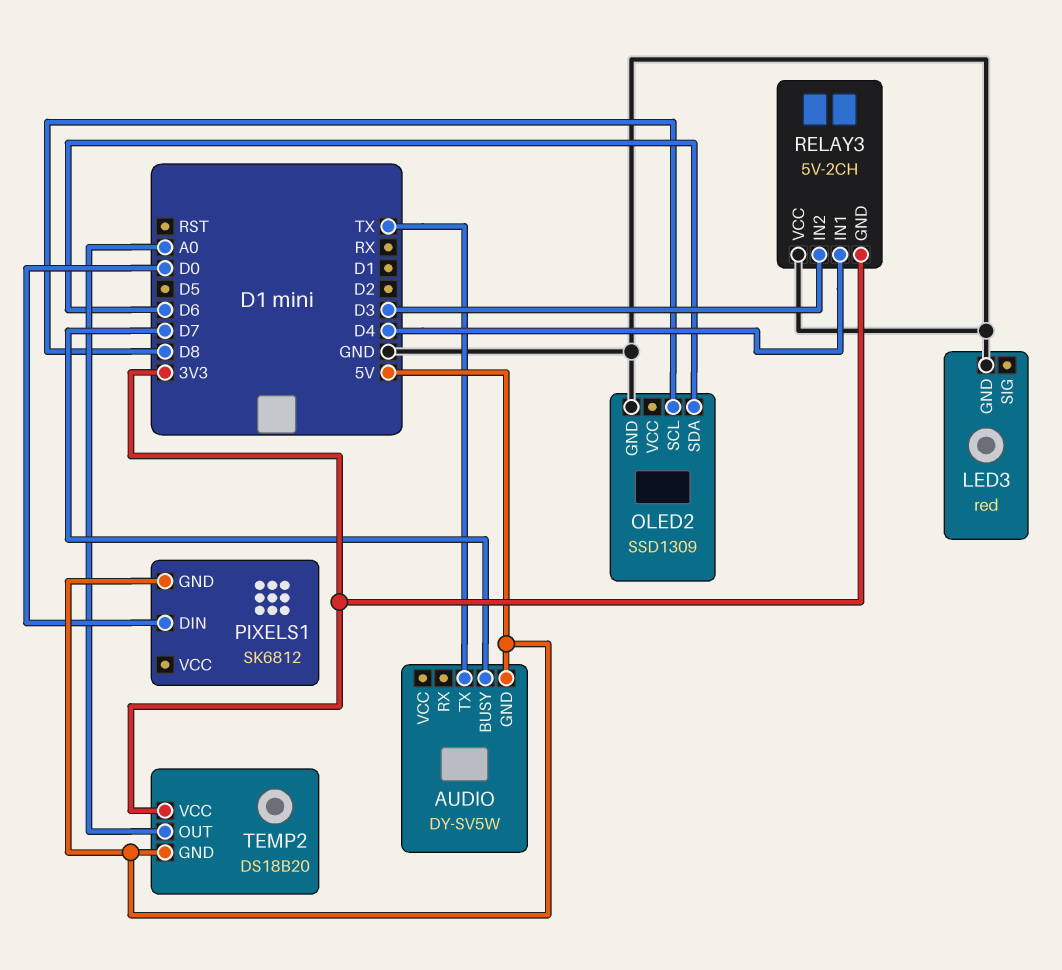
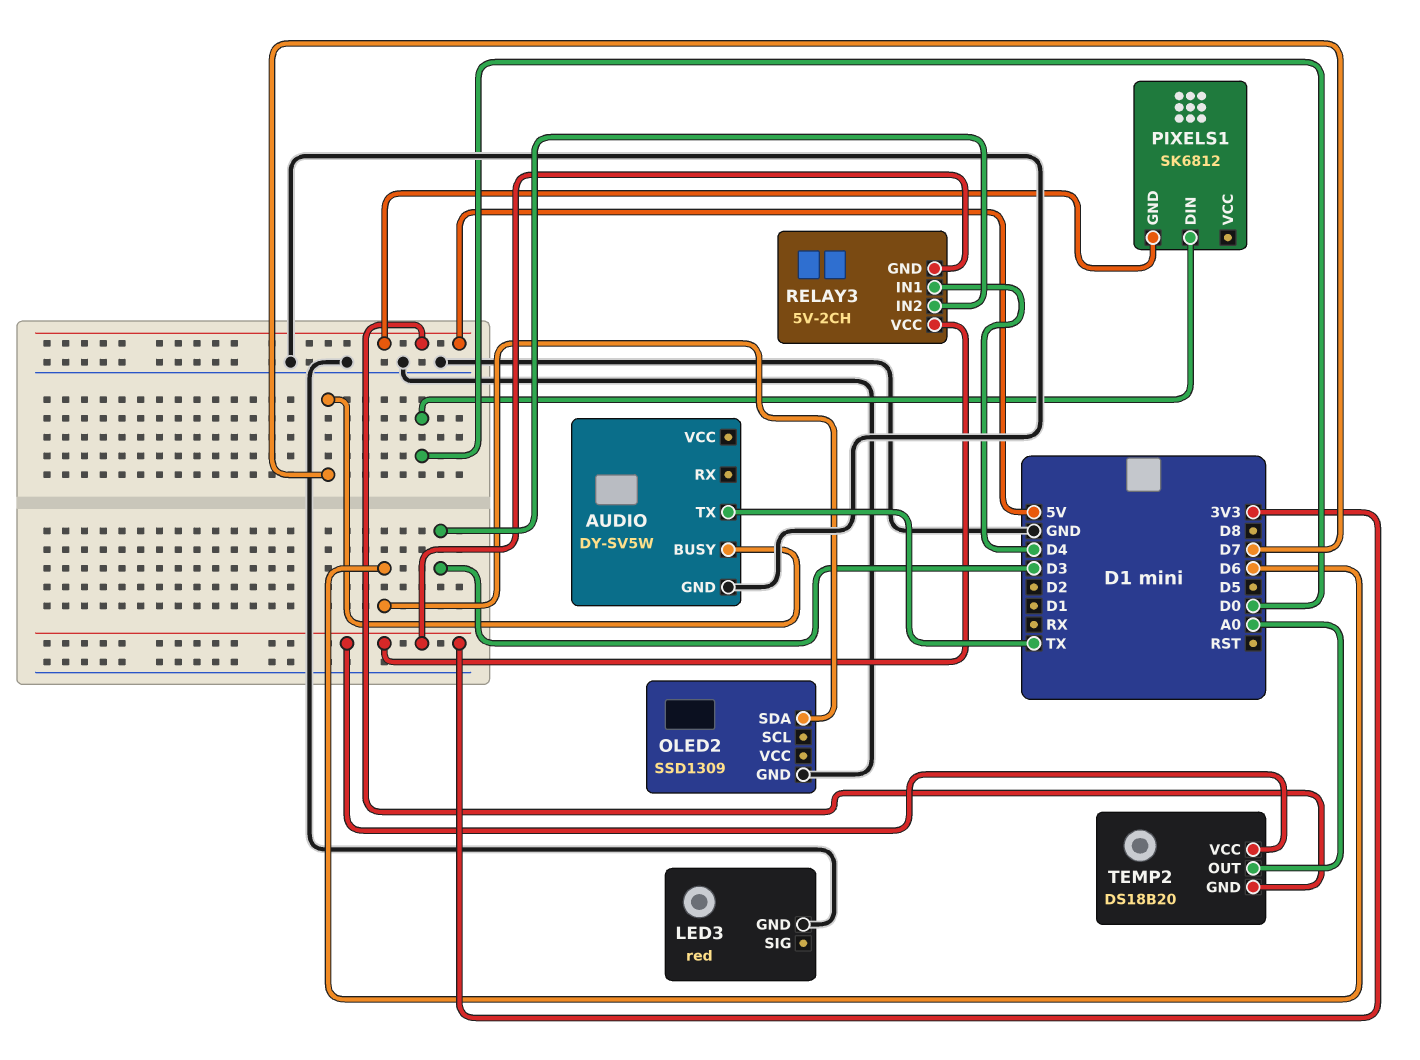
AUDIO pin GND: 5V -> GND
OLED2 pin SCL: D8 -> none
RELAY3 pin VCC: GND -> 3V3

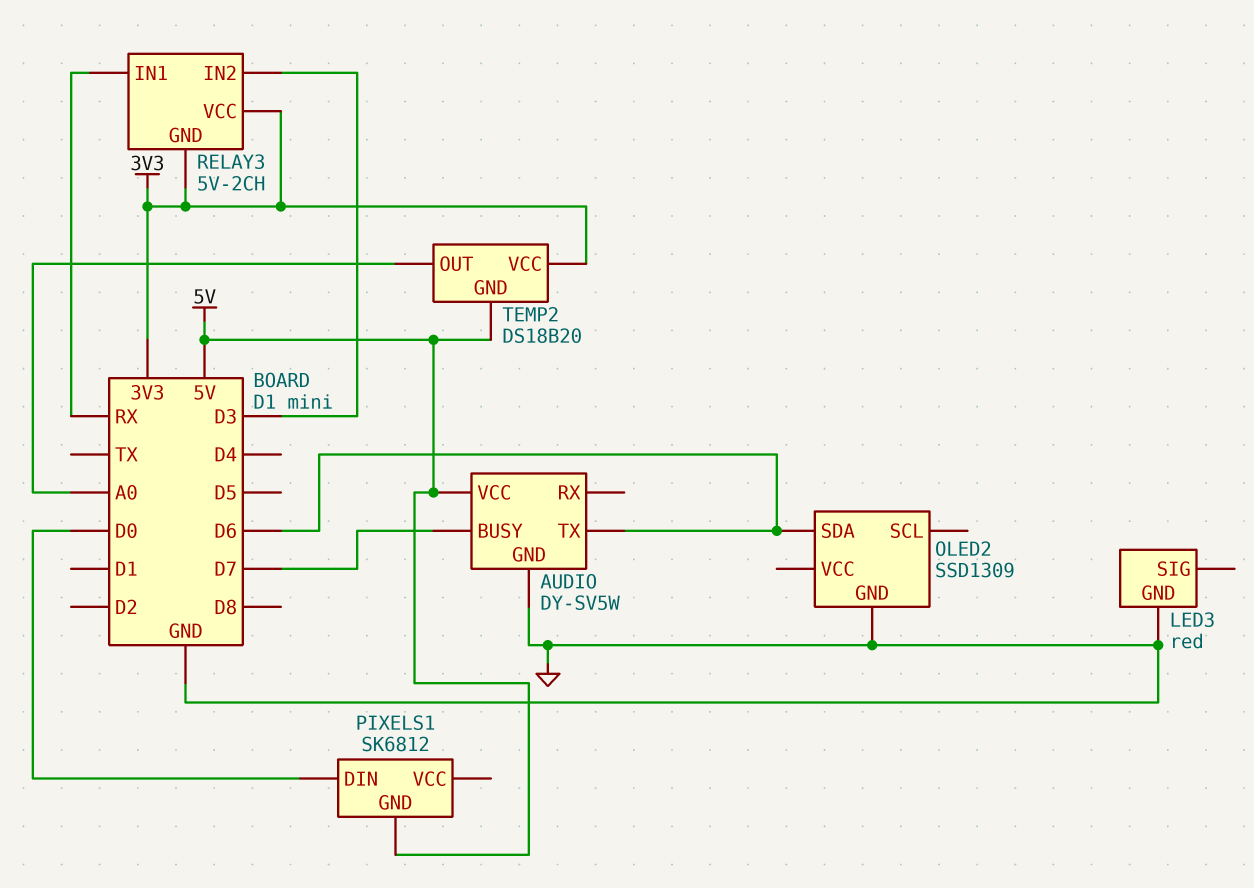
AUDIO pin TX: TX -> D6
AUDIO pin VCC: none -> 5V
RELAY3 pin IN1: D4 -> RX

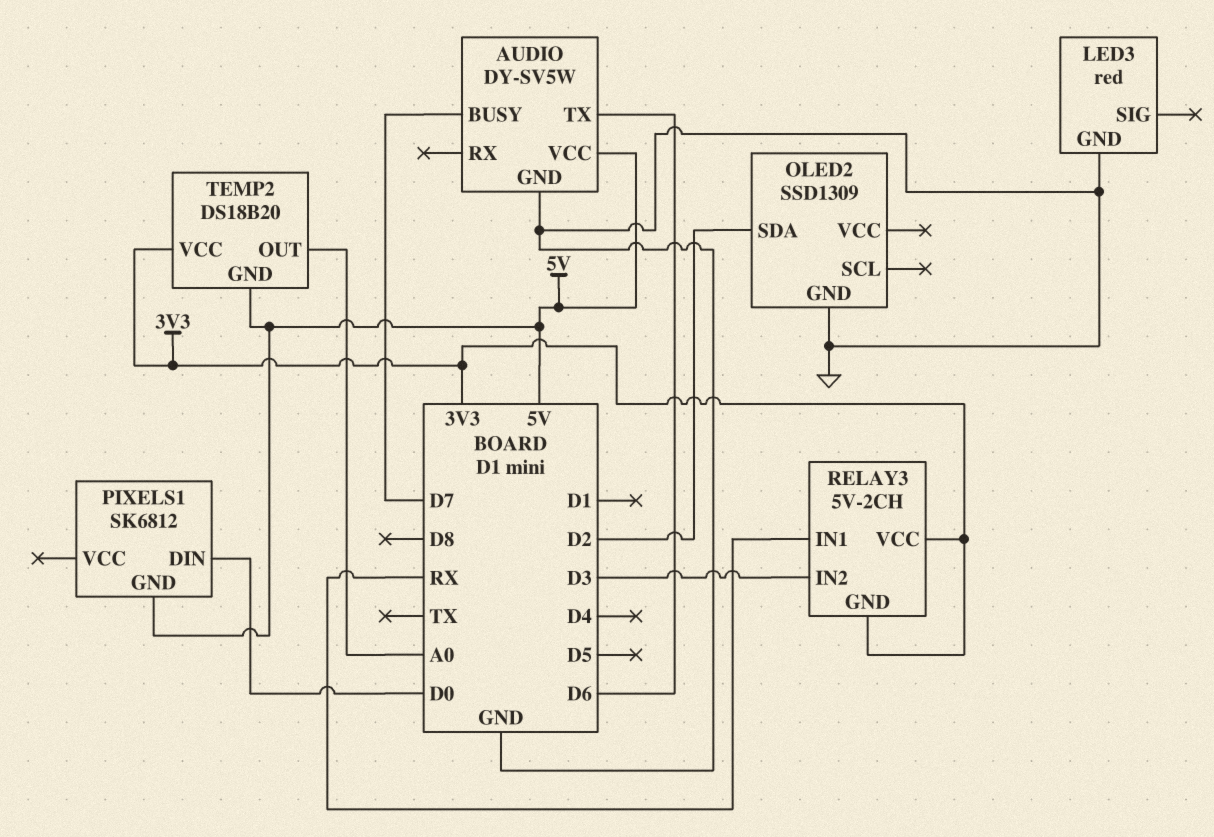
OLED2 pin SDA: D6 -> D2

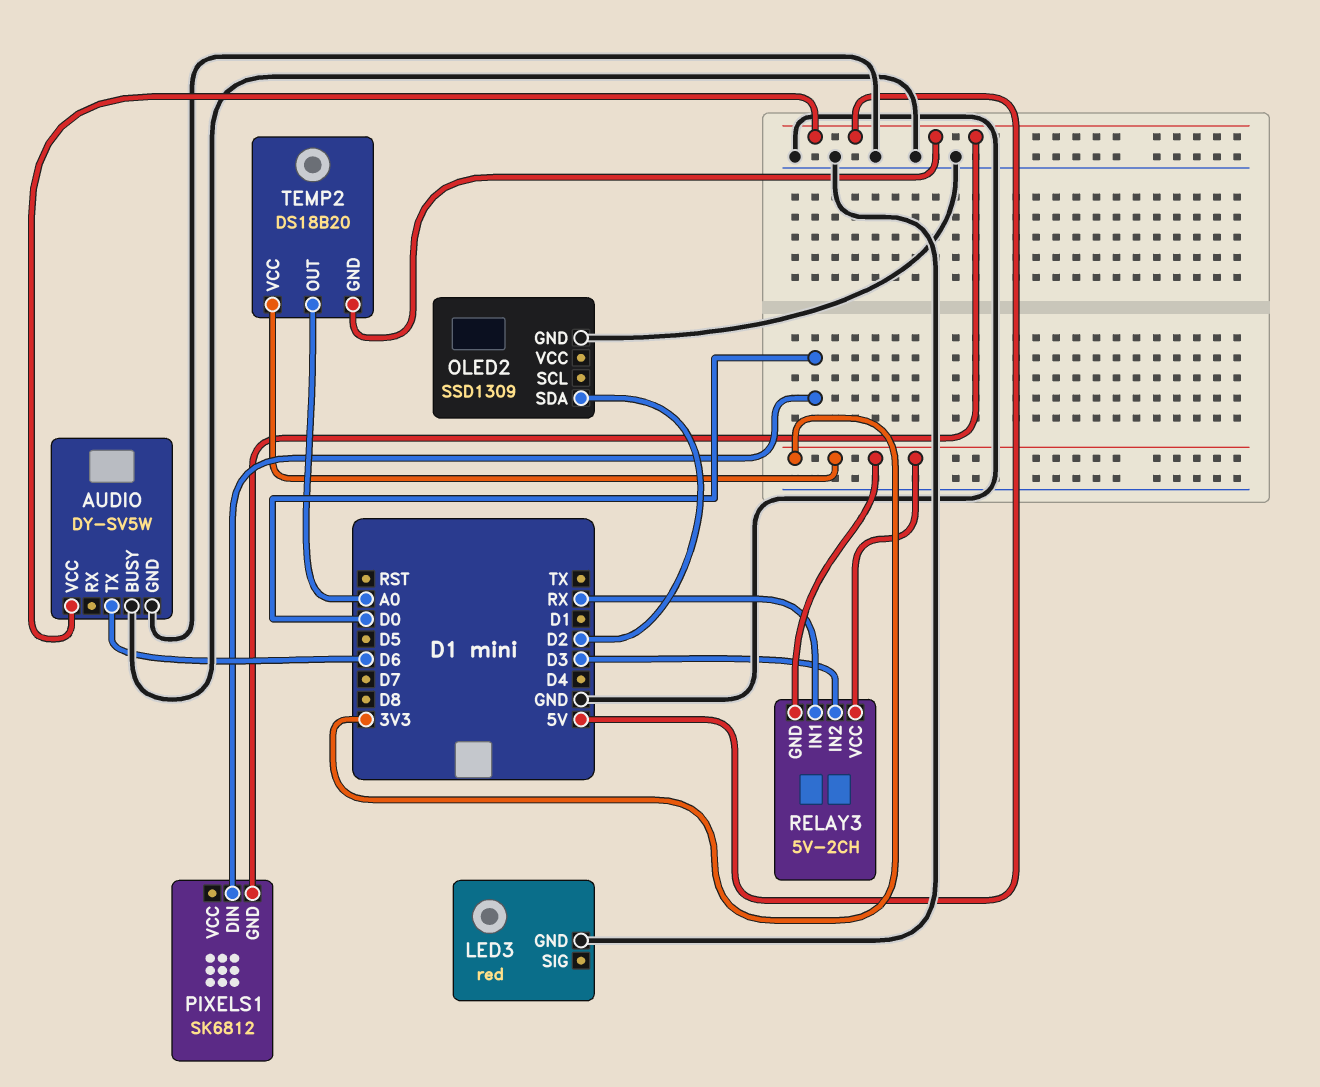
AUDIO pin BUSY: D7 -> GND

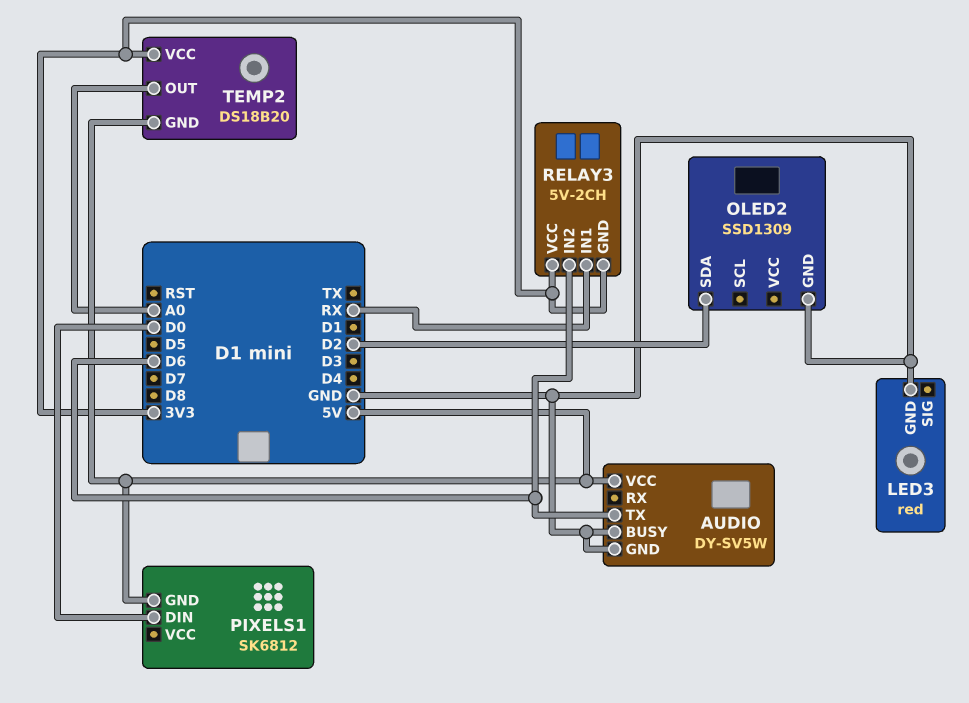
RELAY3 pin IN2: D3 -> D6

